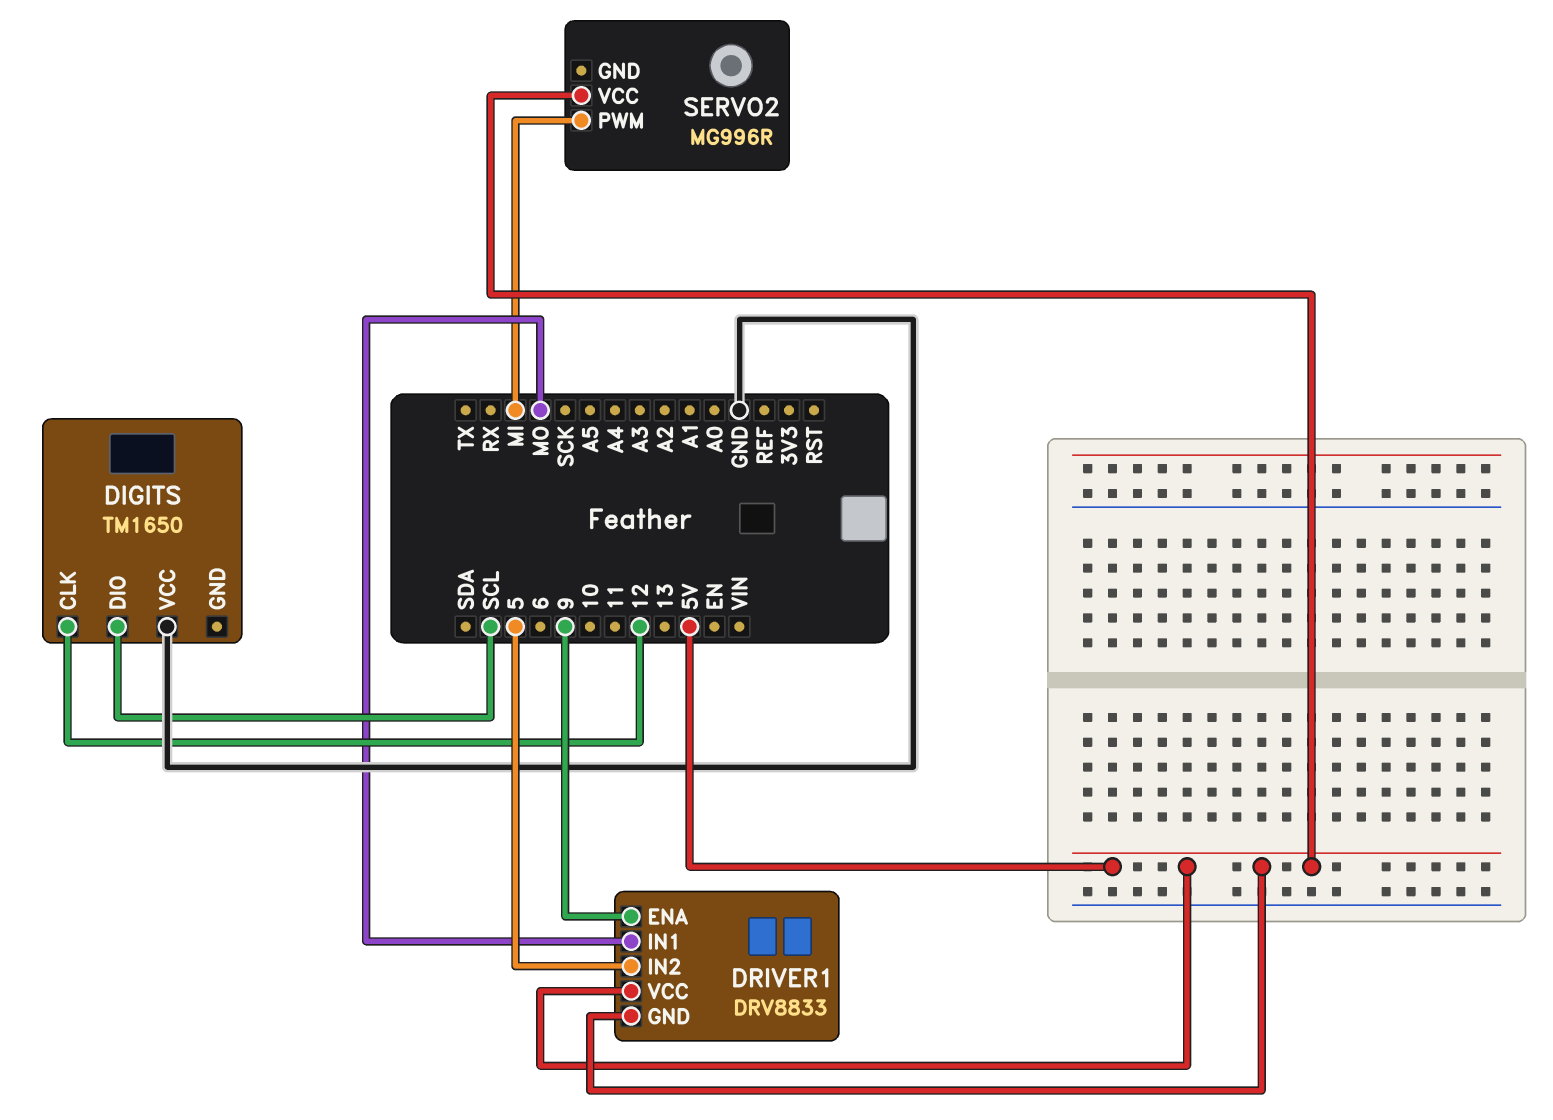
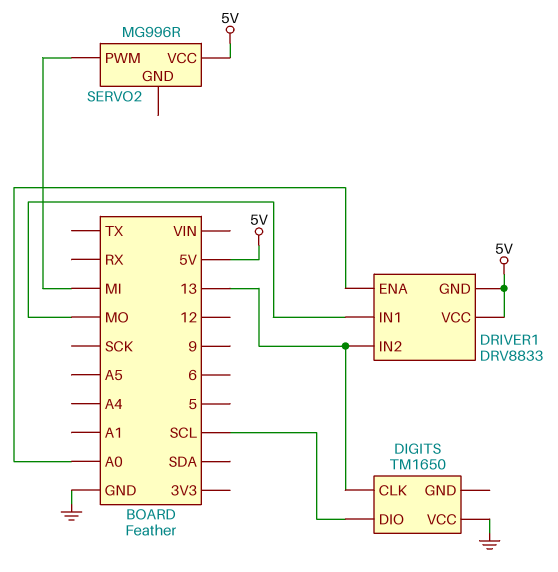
DIGITS pin CLK: 12 -> 13
DRIVER1 pin ENA: 9 -> A0
DRIVER1 pin IN2: 5 -> 13

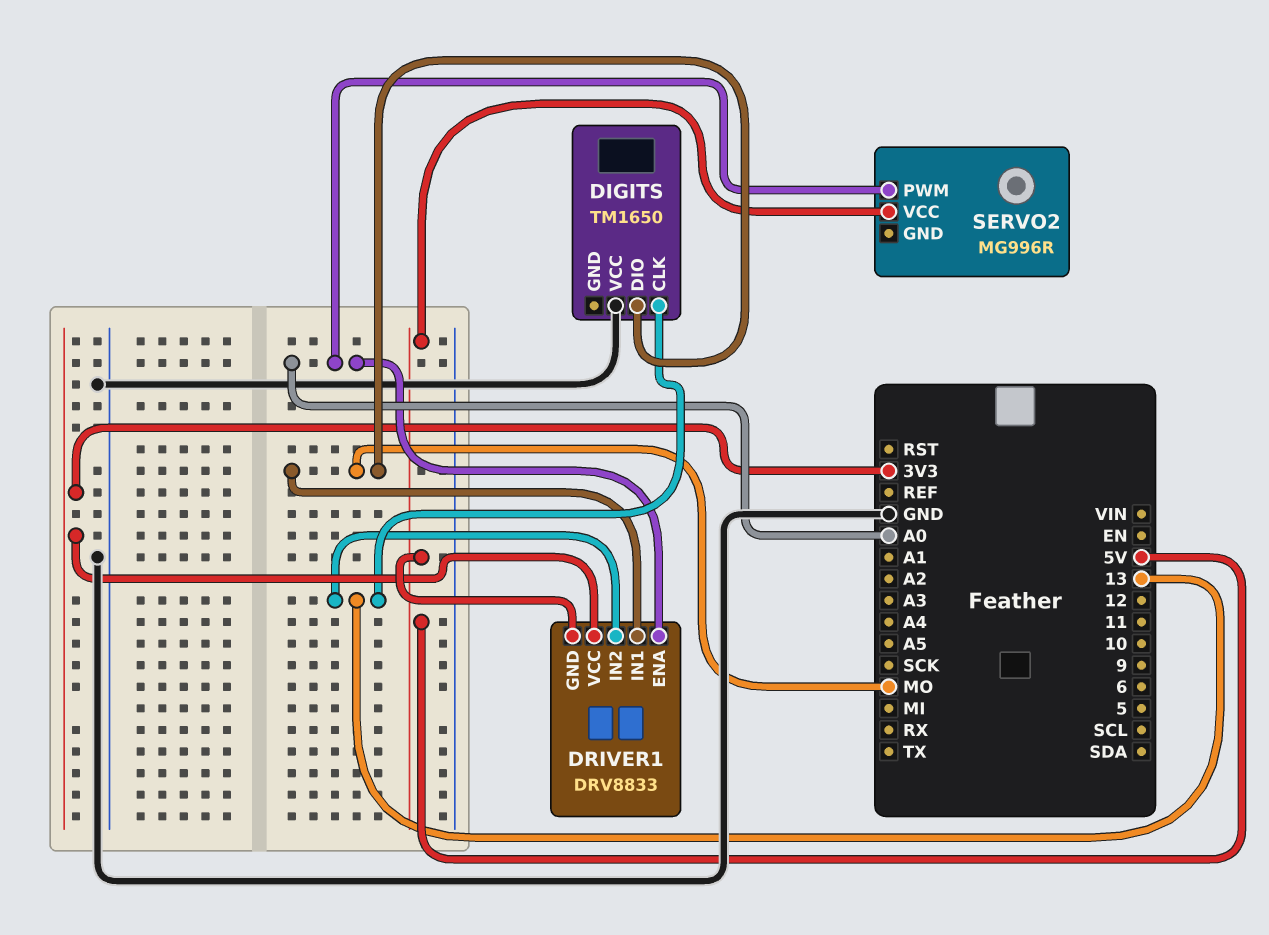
DIGITS pin DIO: SCL -> MO
DRIVER1 pin VCC: 5V -> 3V3
SERVO2 pin PWM: MI -> A0

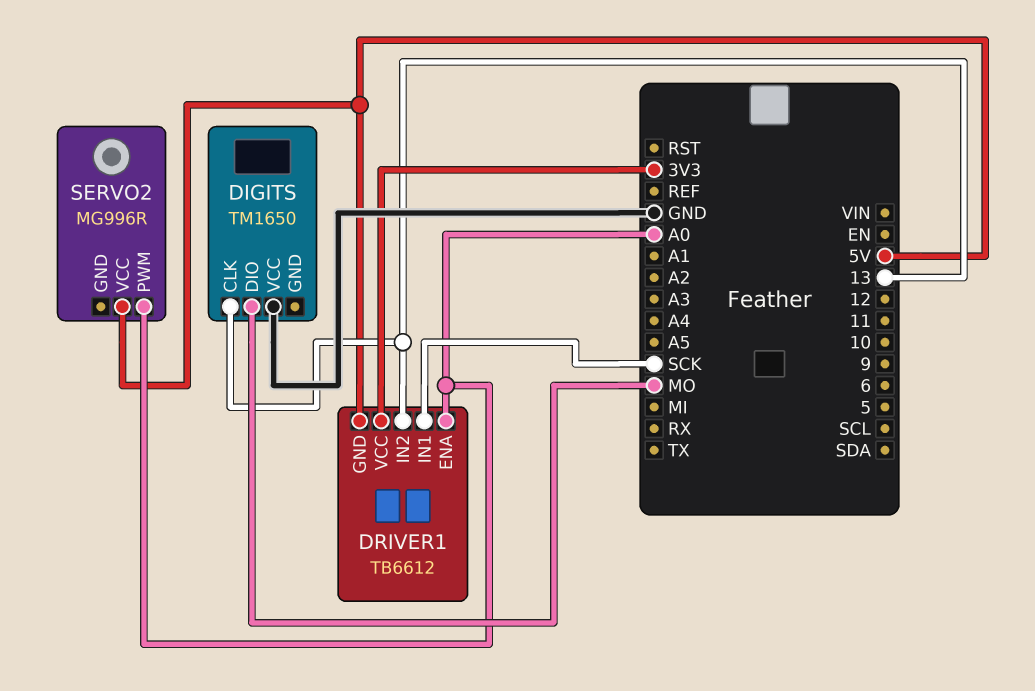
DRIVER1: DRV8833 -> TB6612
DRIVER1 pin IN1: MO -> SCK

